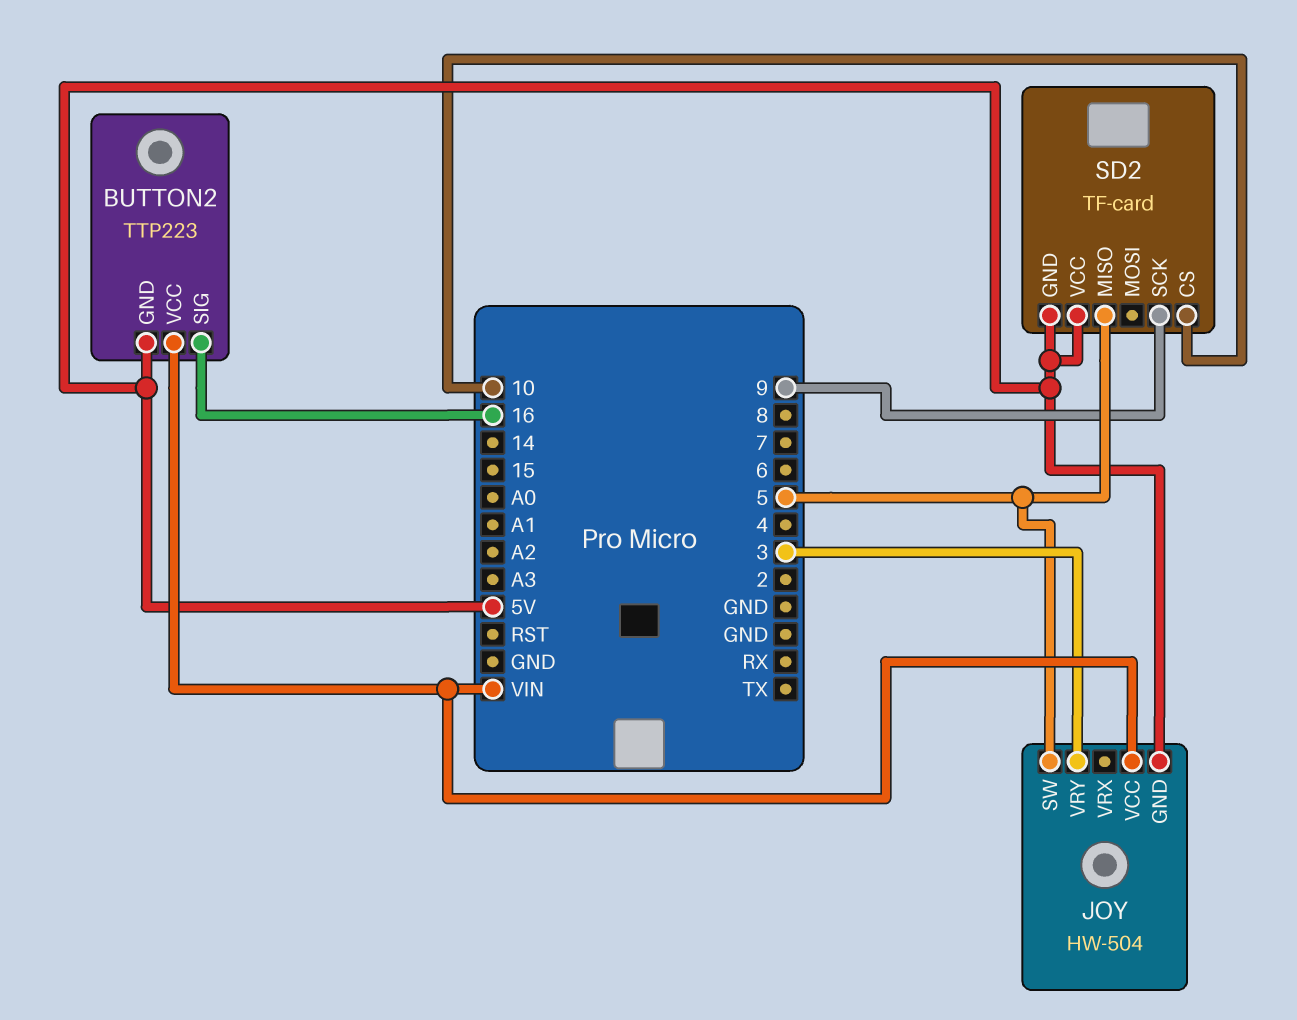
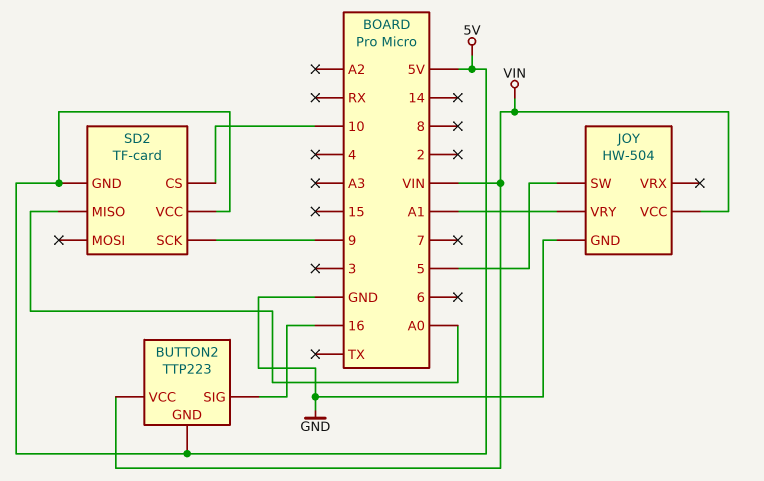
JOY pin GND: 5V -> GND
JOY pin VRY: 3 -> A1
SD2 pin MISO: 5 -> A0

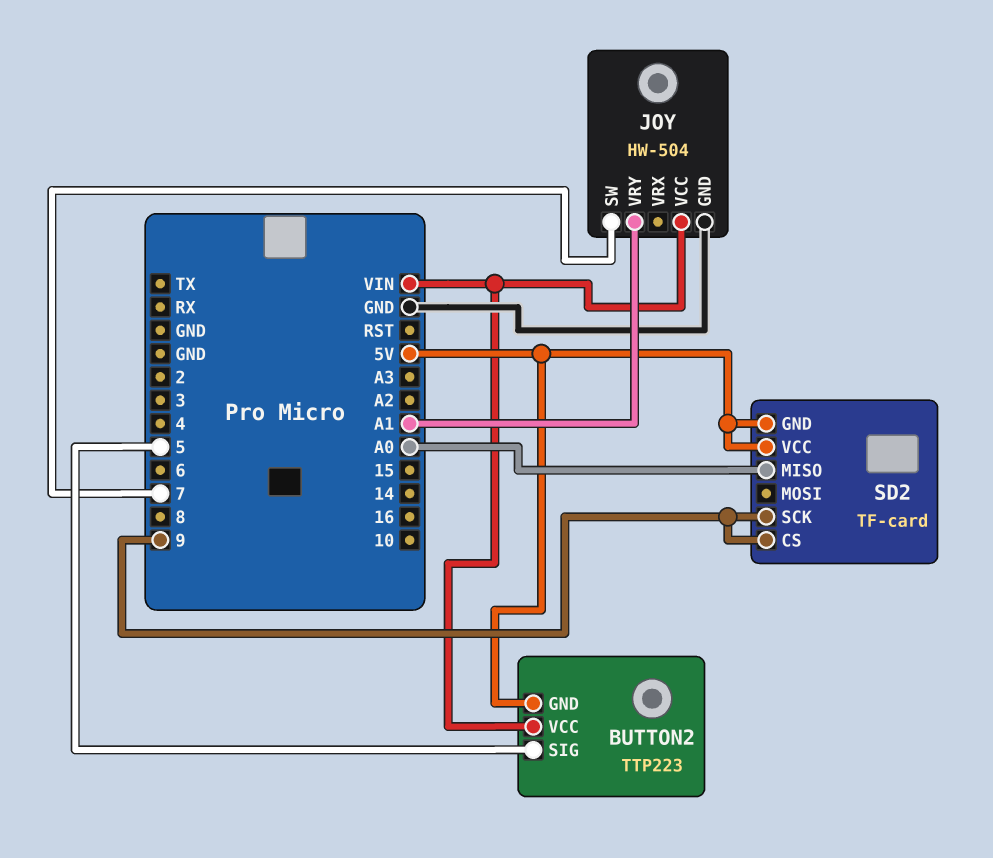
BUTTON2 pin SIG: 16 -> 5
JOY pin SW: 5 -> 7
SD2 pin CS: 10 -> 9

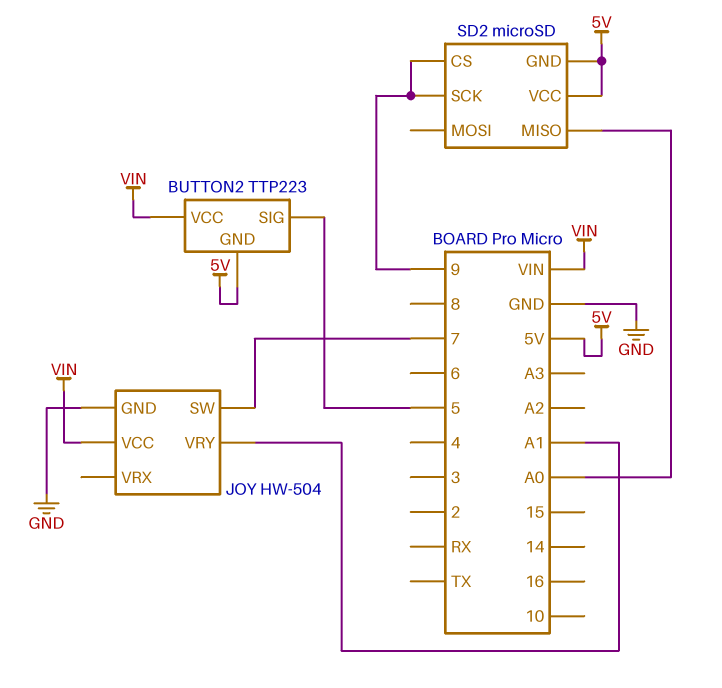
SD2: TF-card -> microSD

